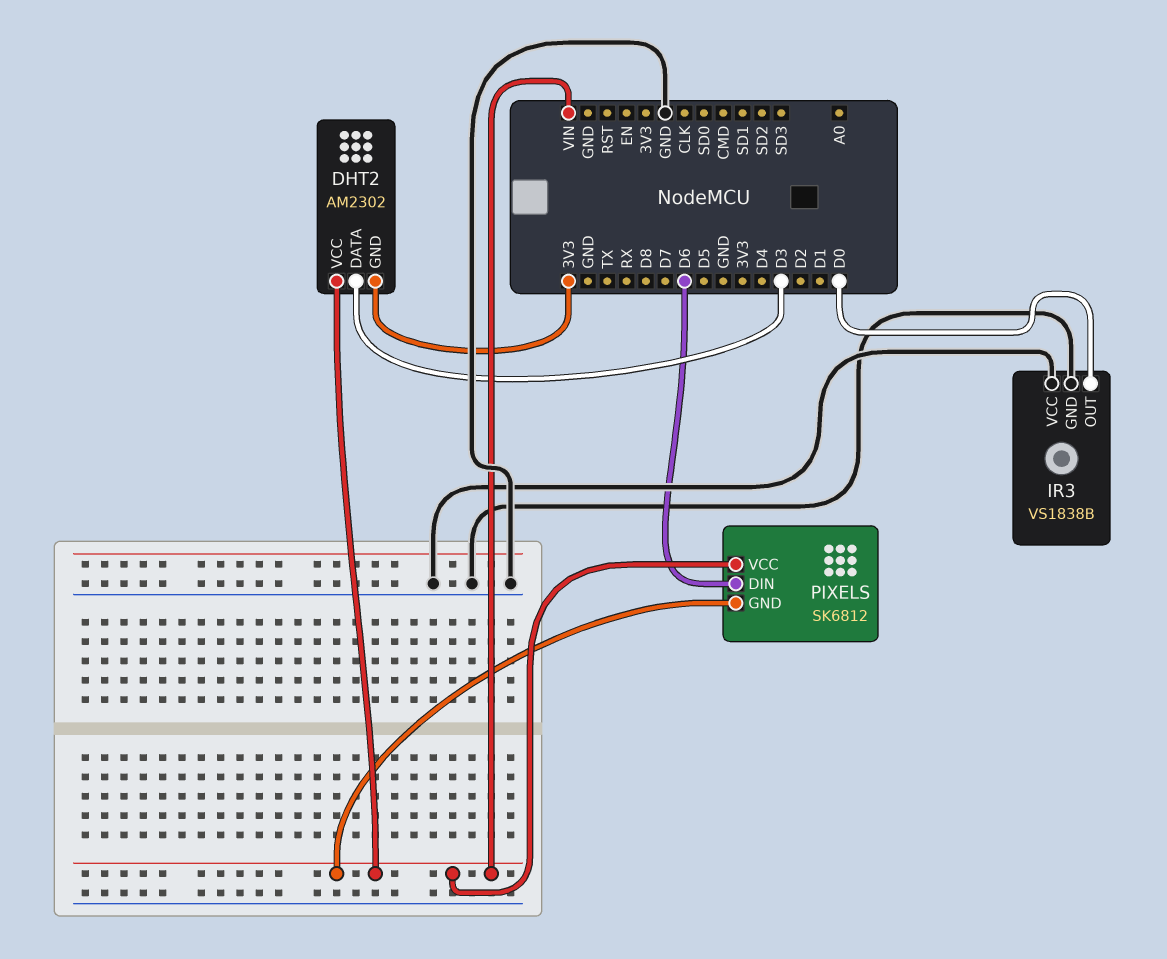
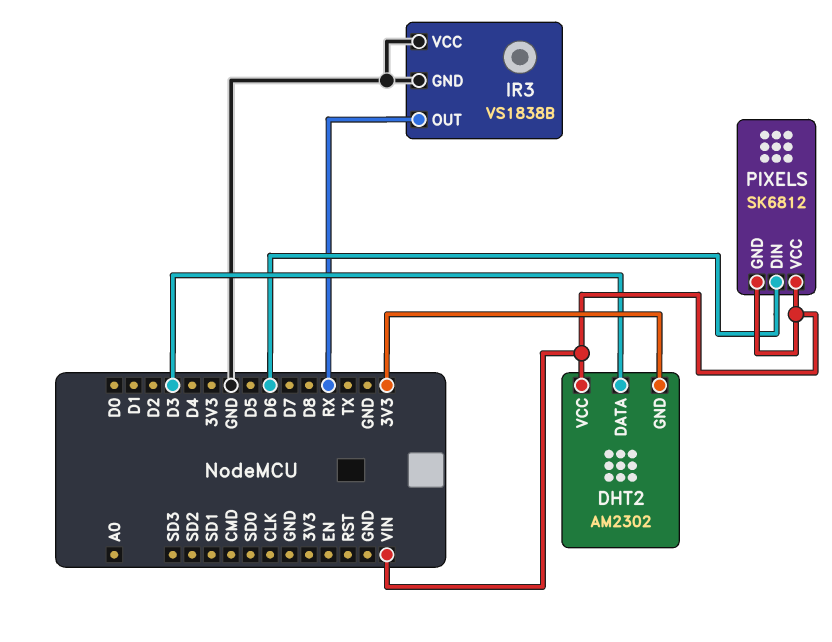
IR3 pin OUT: D0 -> RX

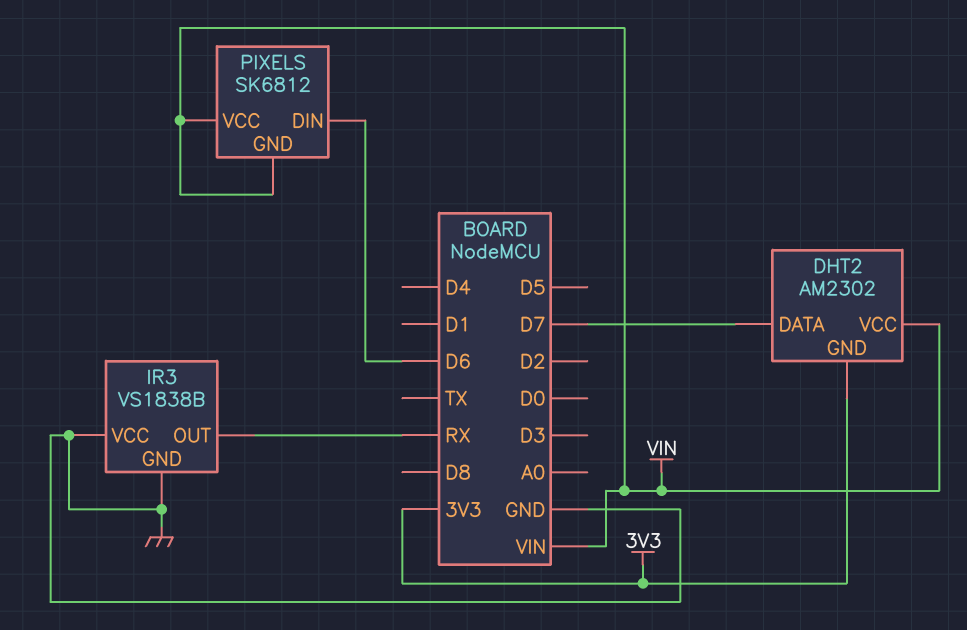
DHT2 pin DATA: D3 -> D7

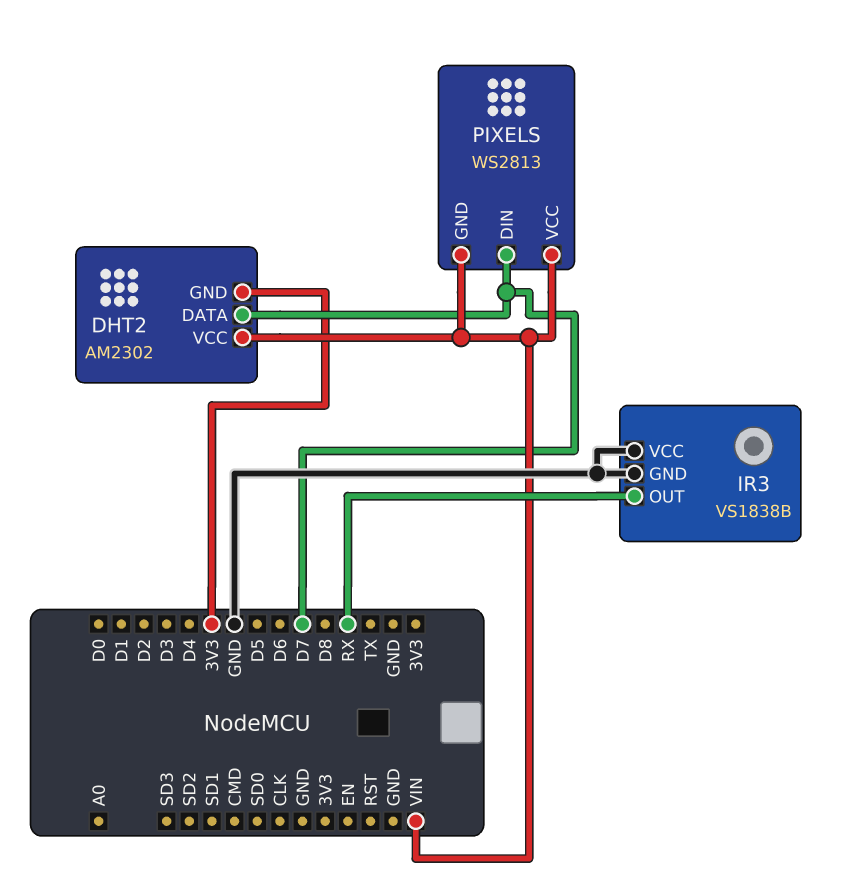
PIXELS: SK6812 -> WS2813
PIXELS pin DIN: D6 -> D7

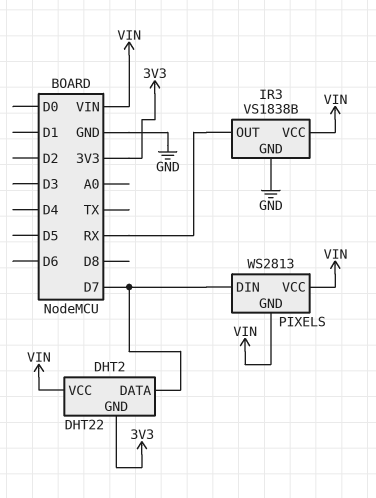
DHT2: AM2302 -> DHT22
IR3 pin VCC: GND -> VIN

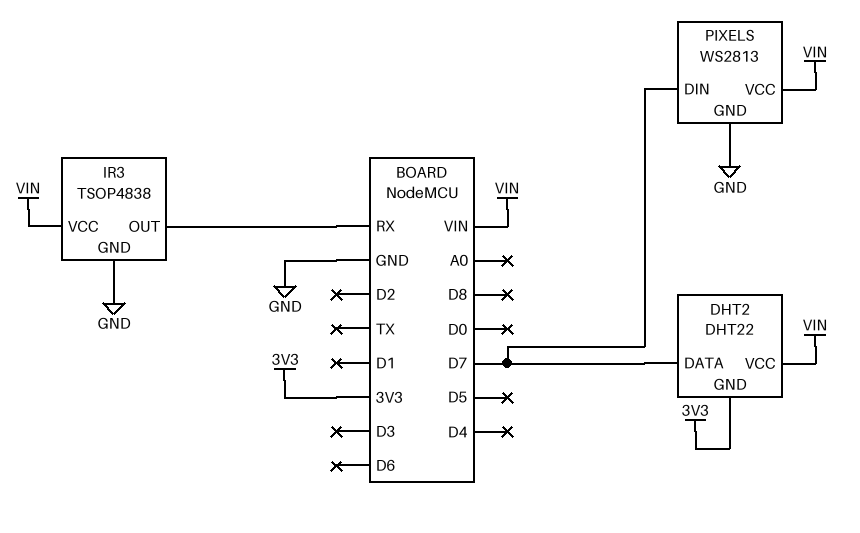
IR3: VS1838B -> TSOP4838
PIXELS pin GND: VIN -> GND

